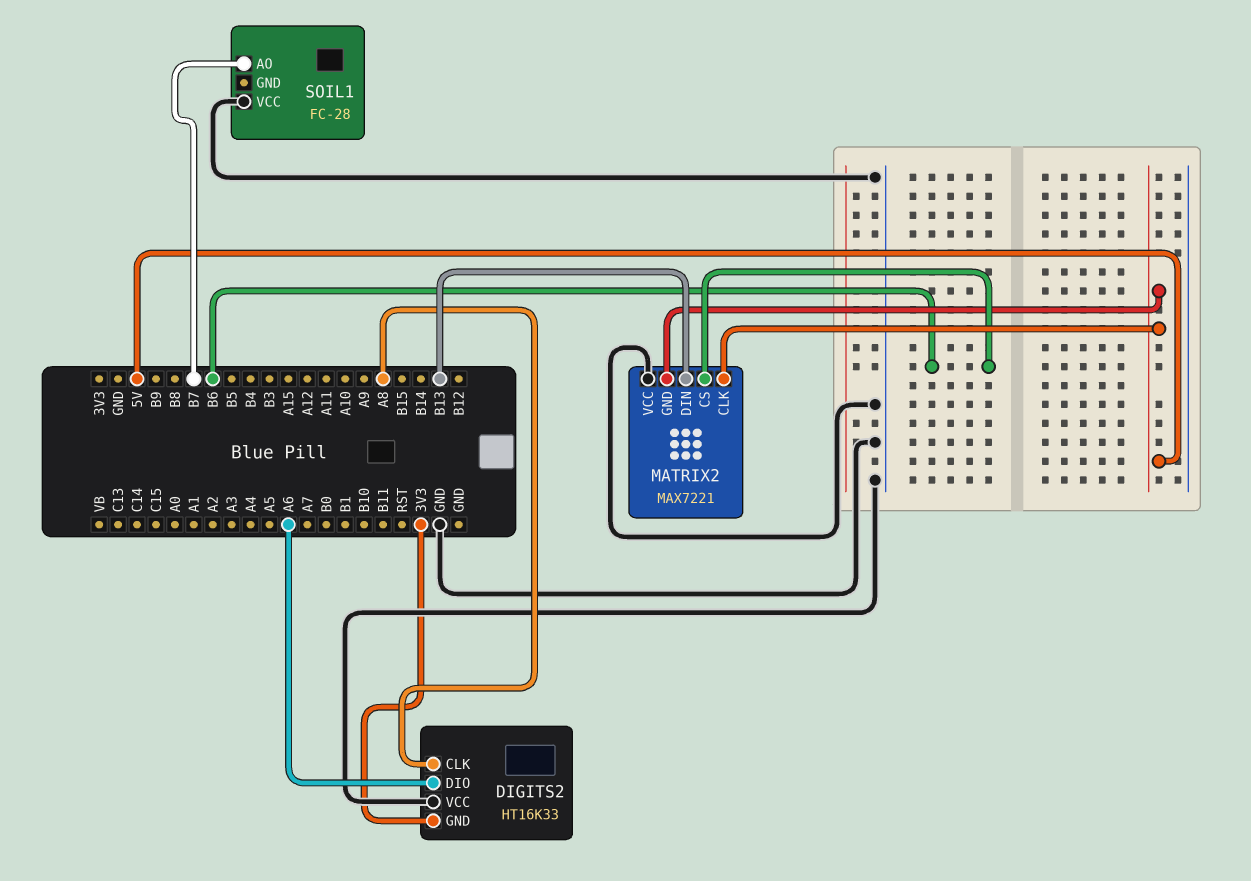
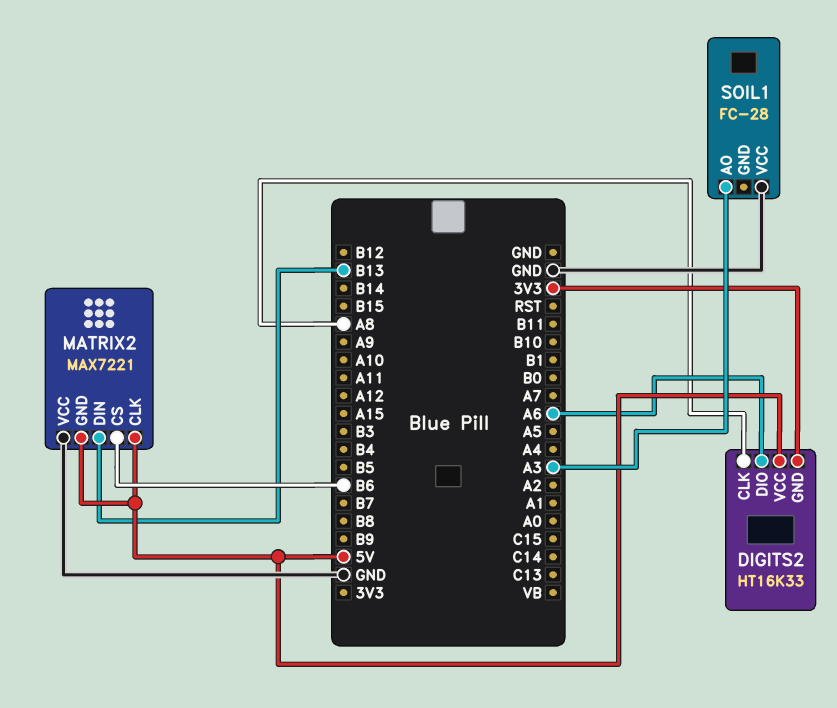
DIGITS2 pin VCC: GND -> 5V
SOIL1 pin AO: B7 -> A3

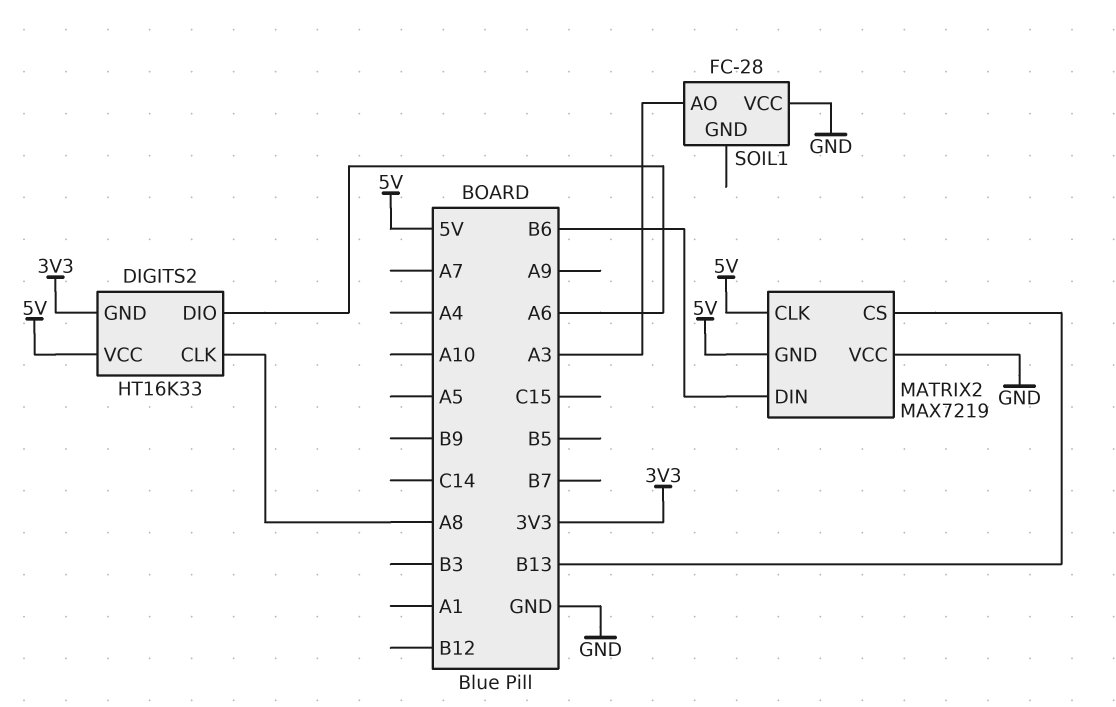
MATRIX2: MAX7221 -> MAX7219
MATRIX2 pin CS: B6 -> B13
MATRIX2 pin DIN: B13 -> B6

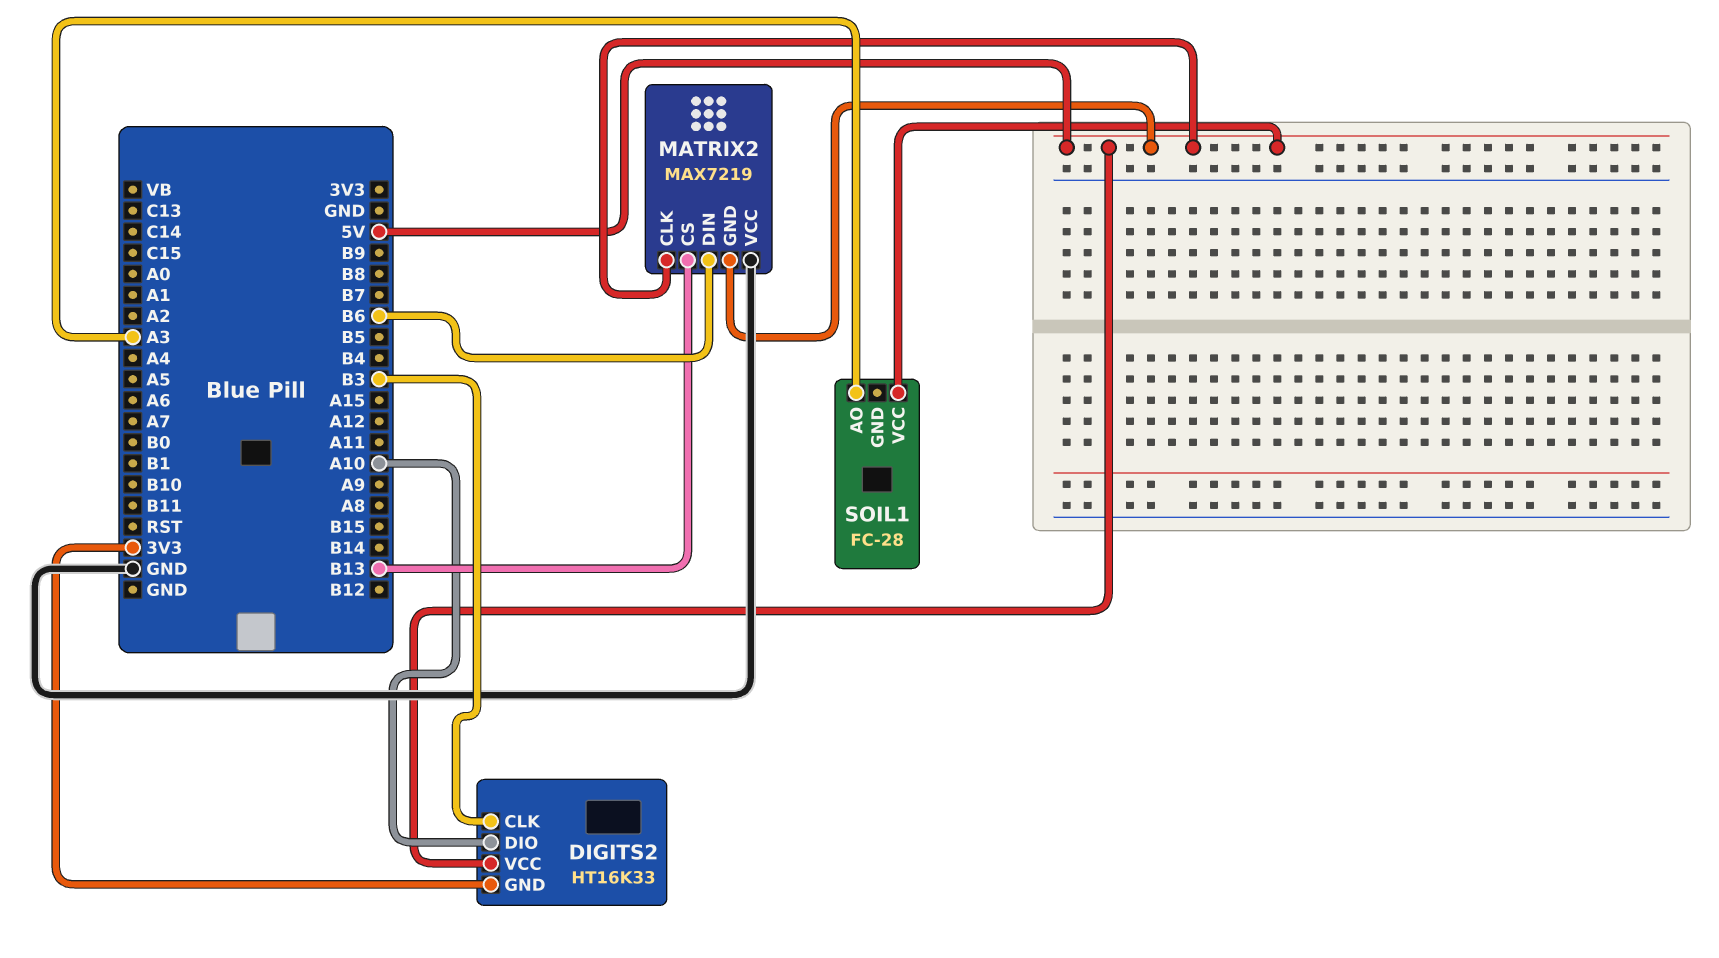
DIGITS2 pin CLK: A8 -> B3
DIGITS2 pin DIO: A6 -> A10
SOIL1 pin VCC: GND -> 5V

